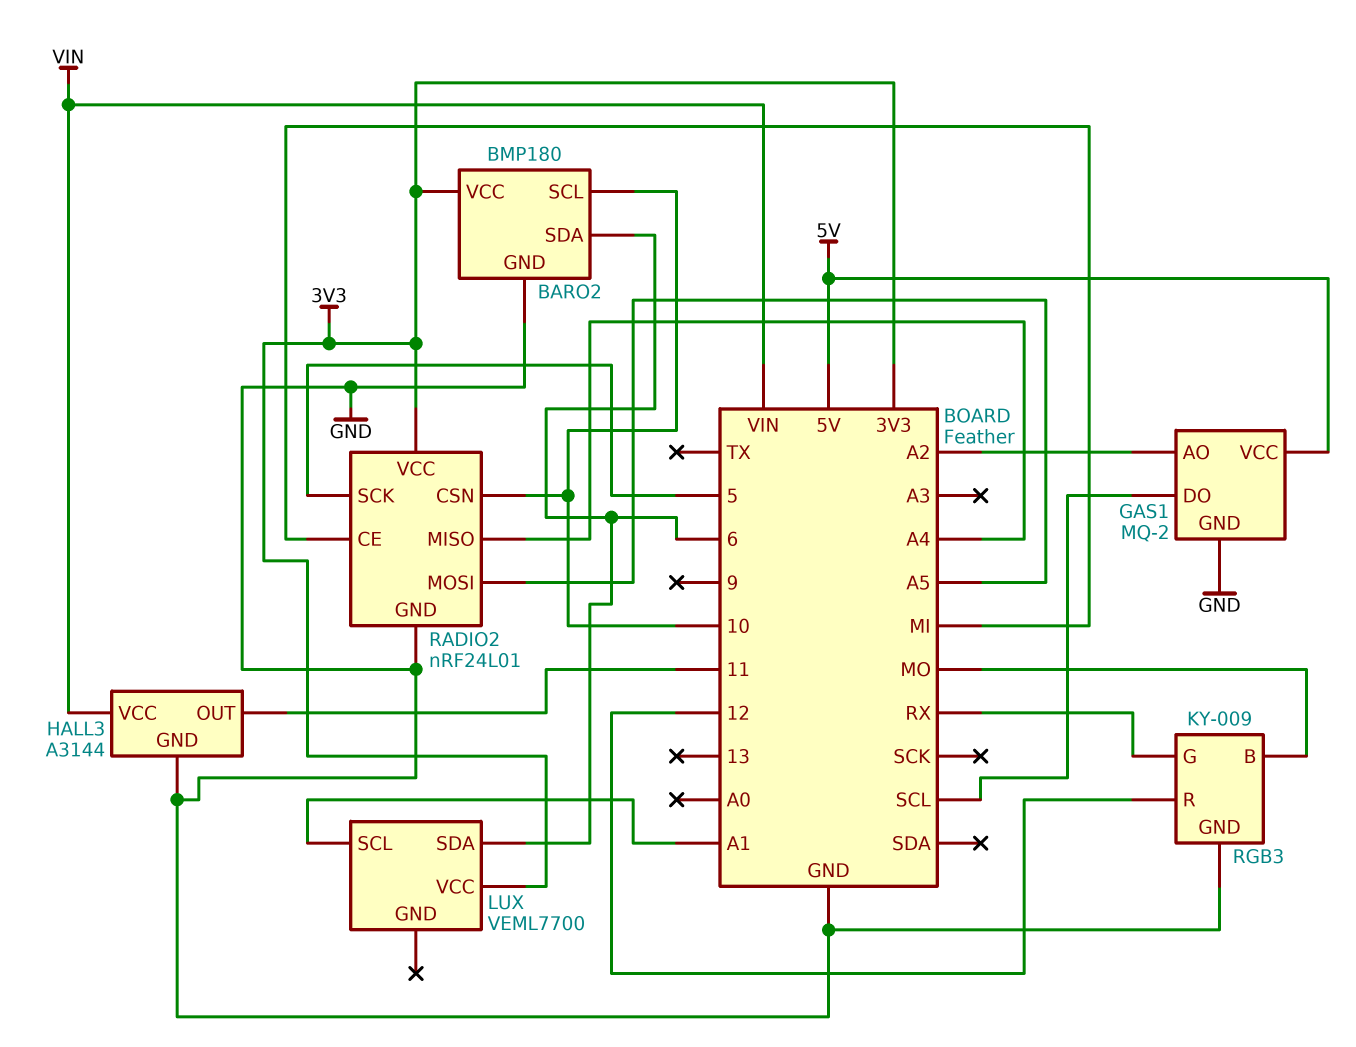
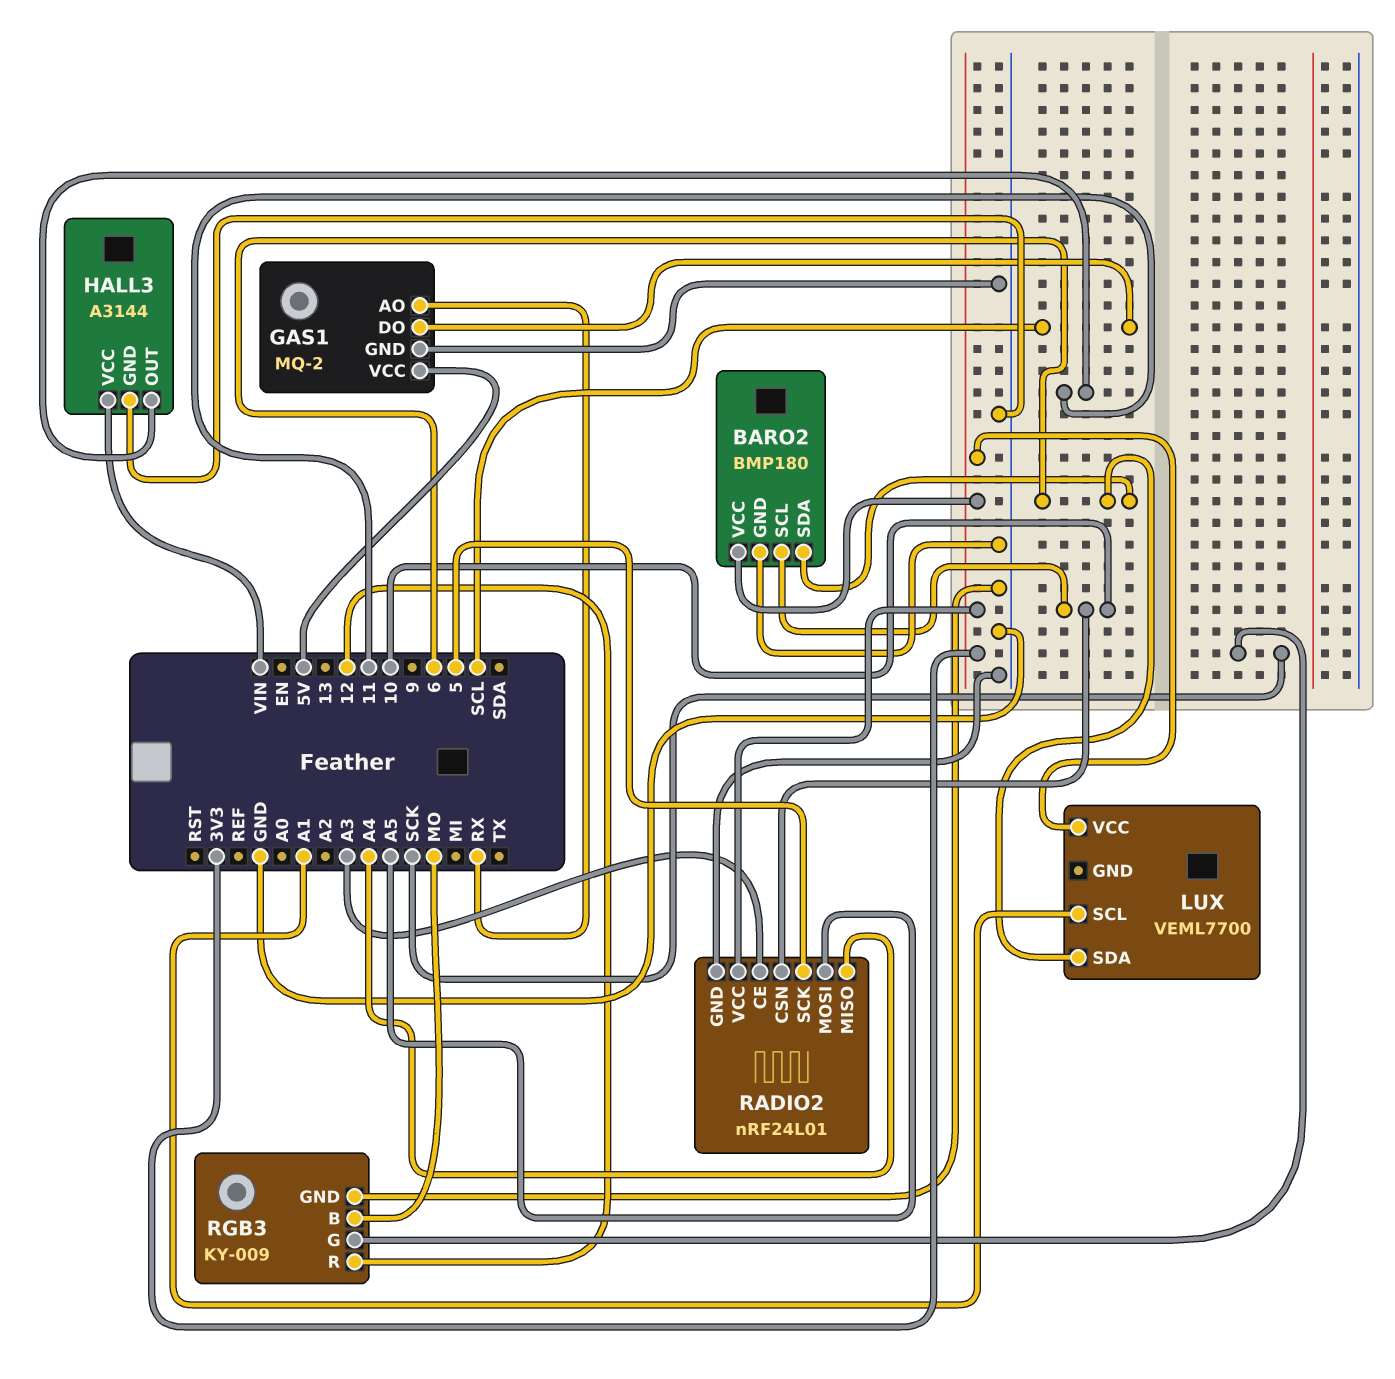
GAS1 pin AO: A2 -> RX
RADIO2 pin CE: MI -> A3
RGB3 pin G: RX -> SCK

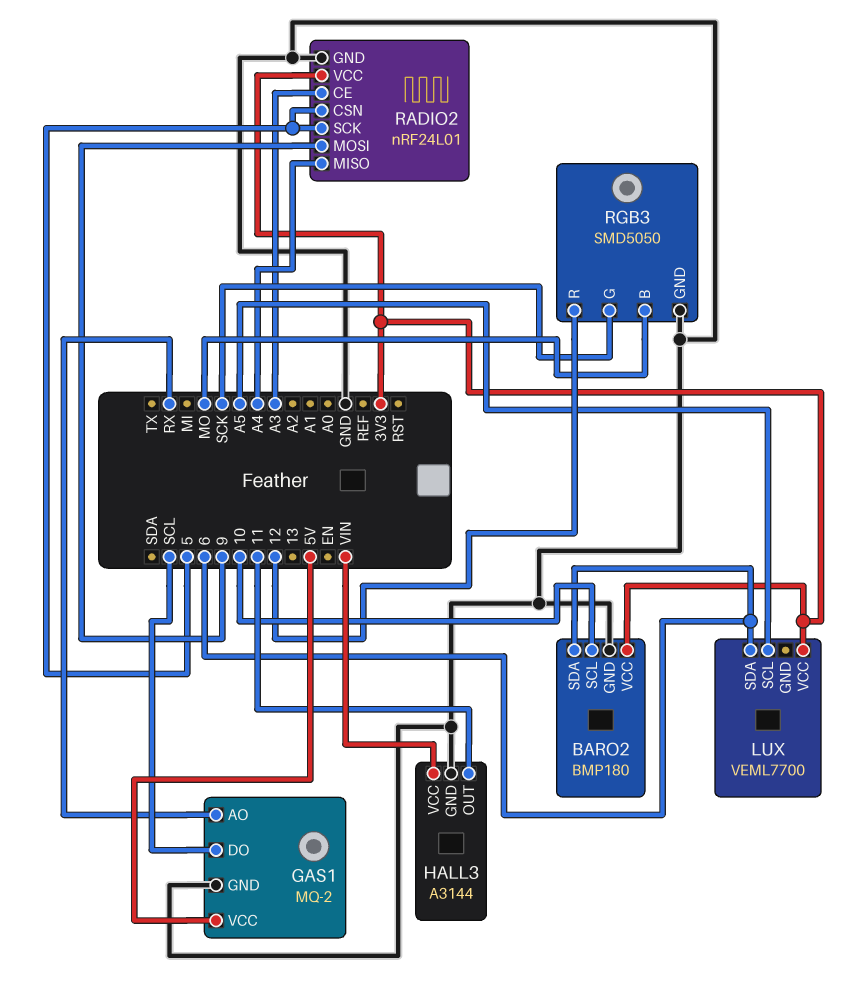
LUX pin SCL: A1 -> A5
RADIO2 pin CSN: 10 -> 5
RADIO2 pin MOSI: A5 -> 9
RGB3: KY-009 -> SMD5050

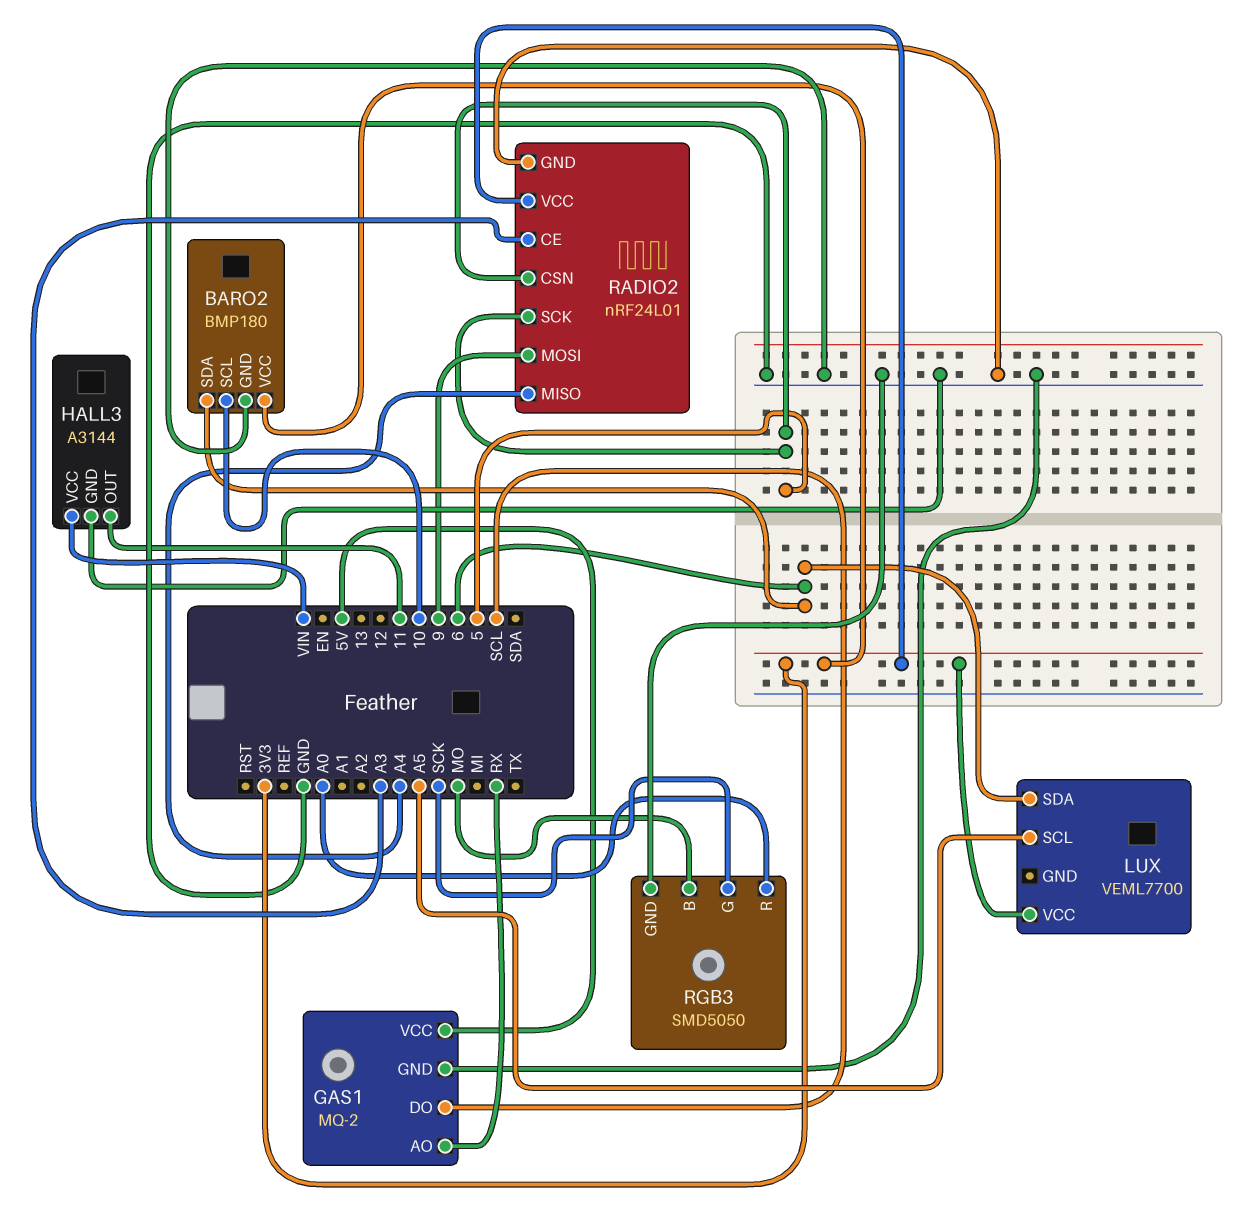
RGB3 pin R: 12 -> A0

